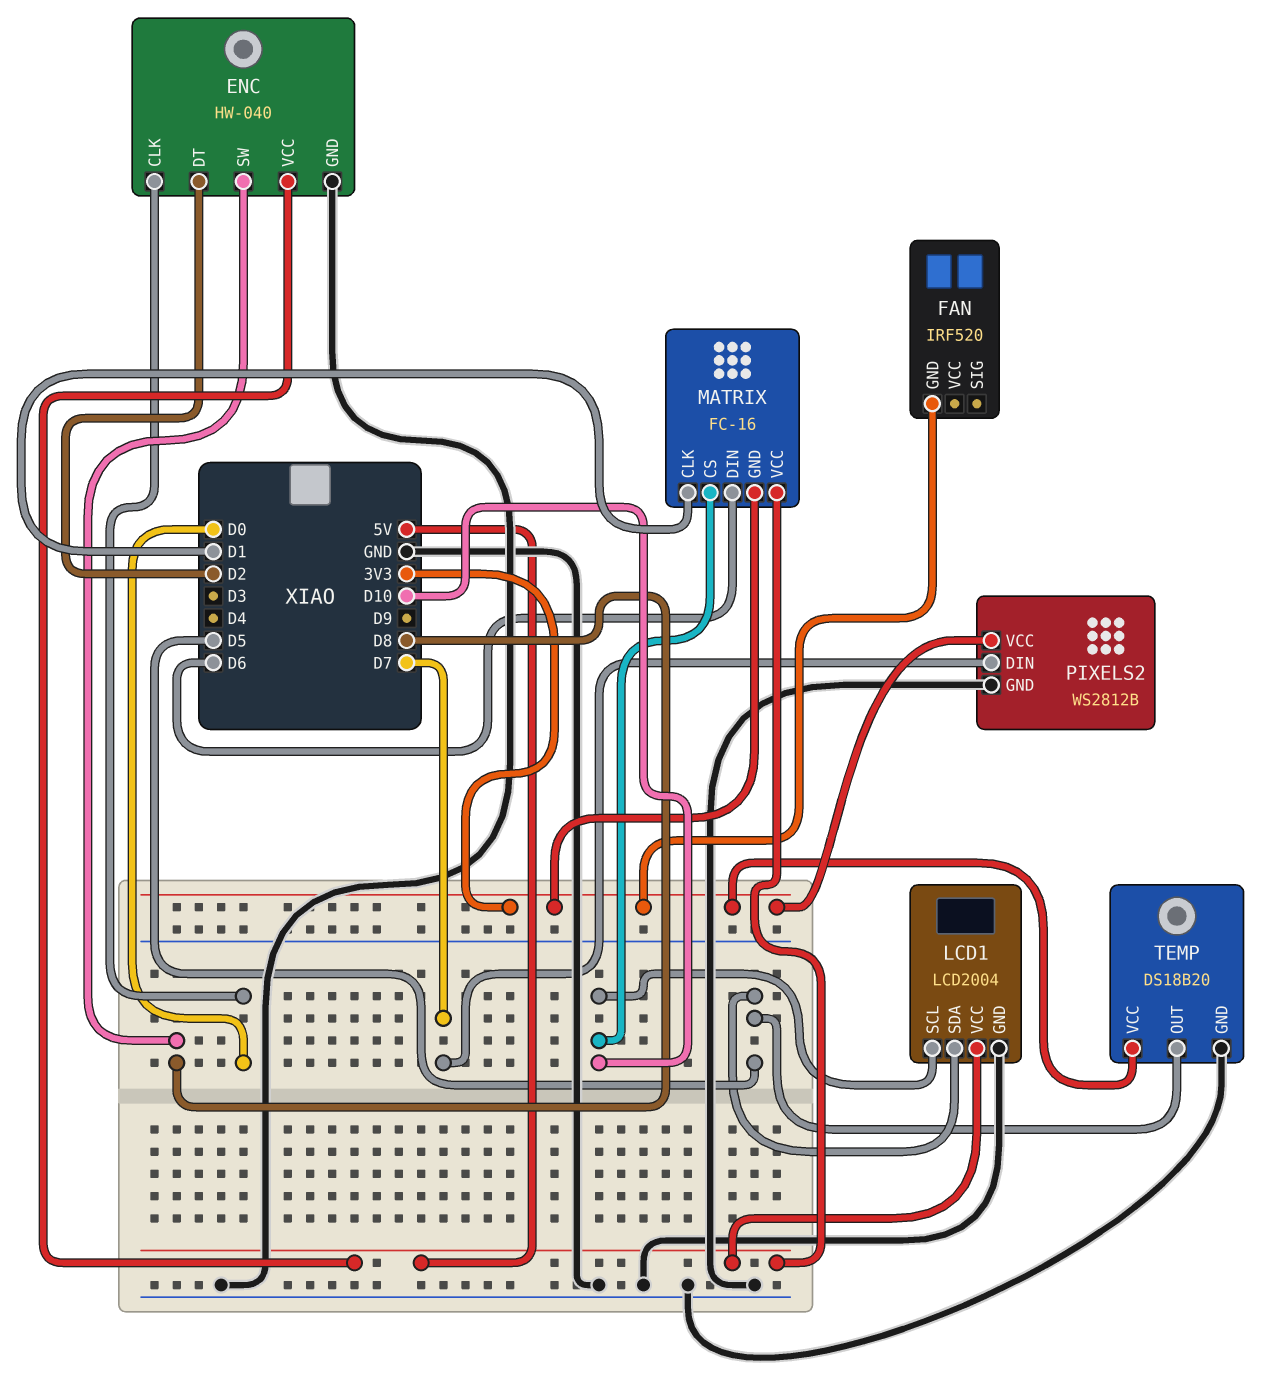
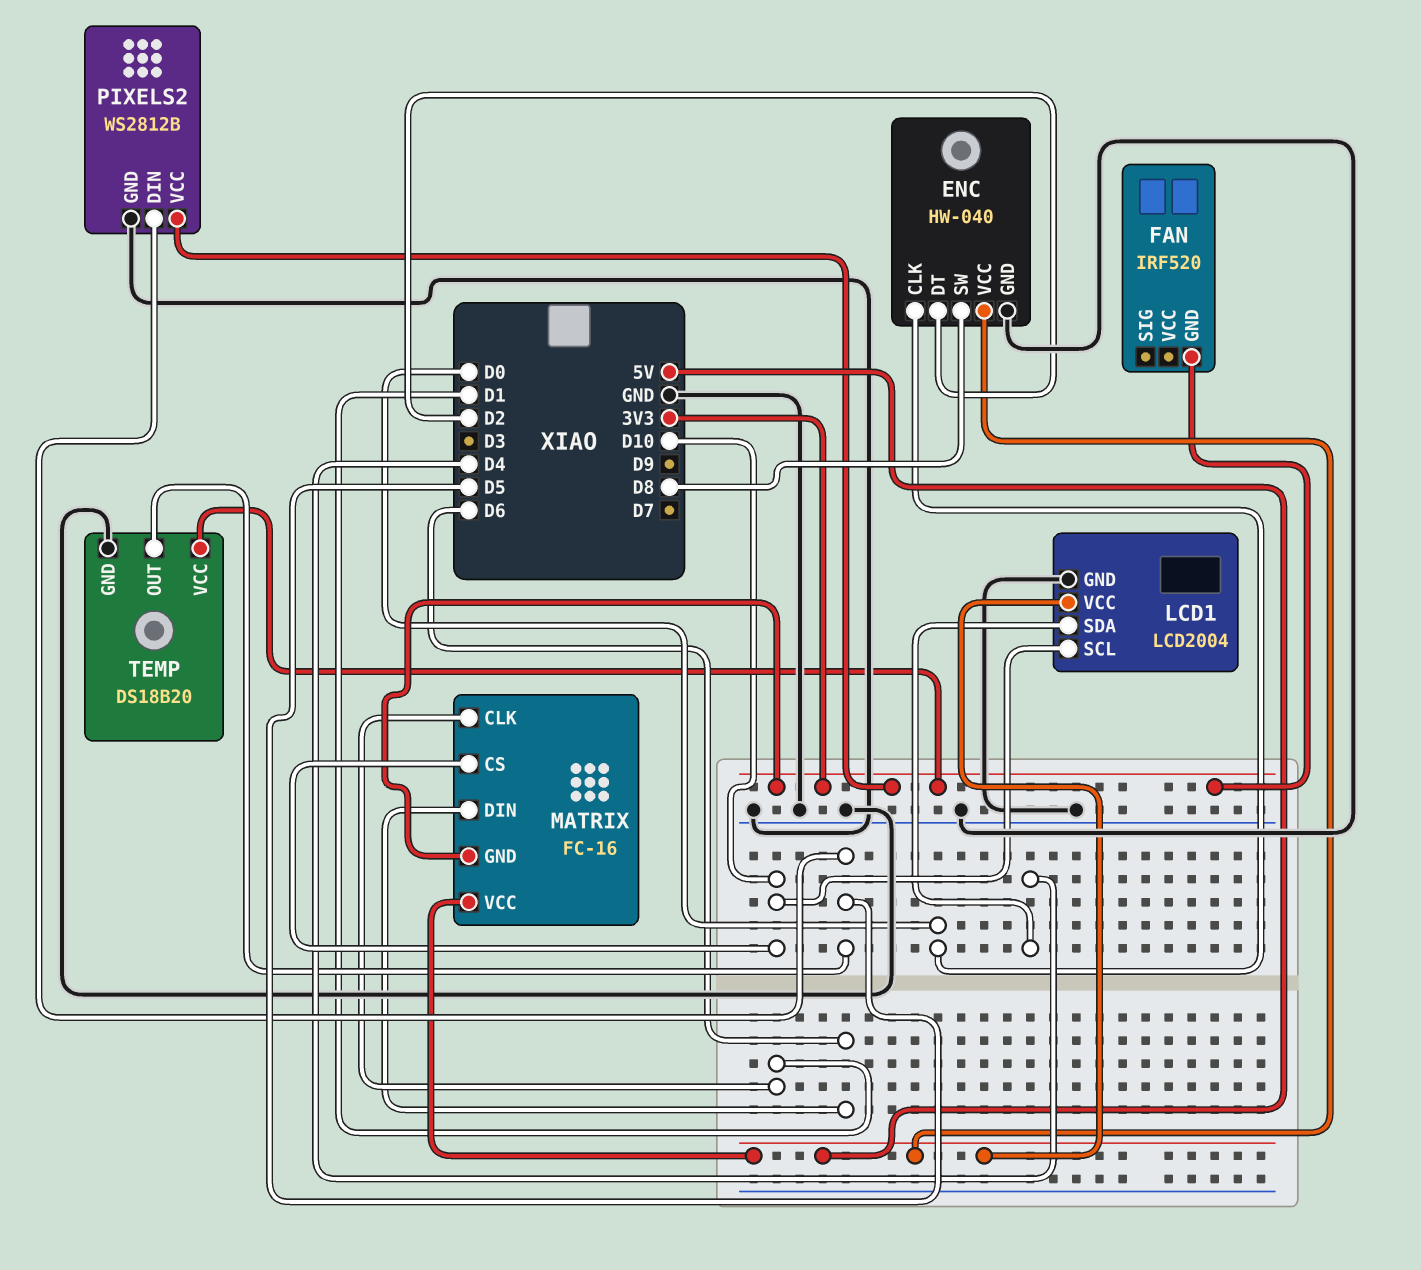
LCD1 pin SDA: D5 -> D4
PIXELS2 pin DIN: D7 -> D5

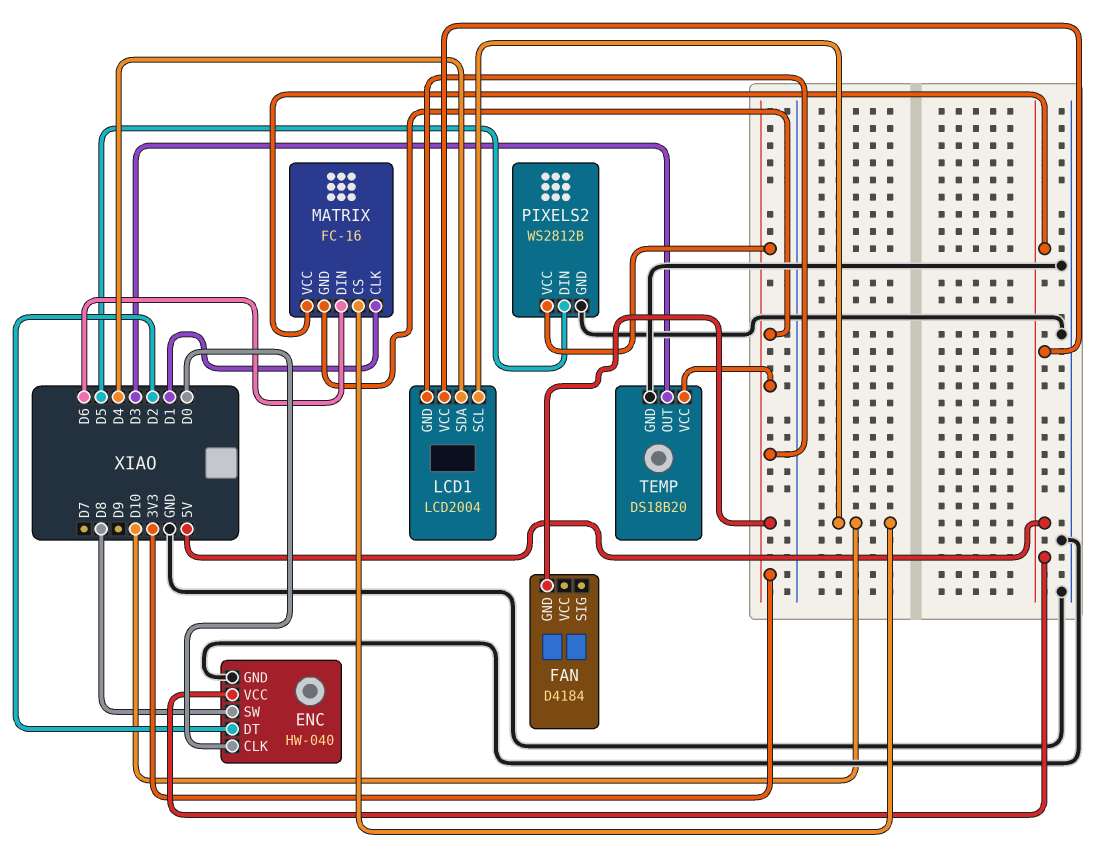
FAN: IRF520 -> D4184
LCD1 pin GND: GND -> 3V3
TEMP pin OUT: D5 -> D3

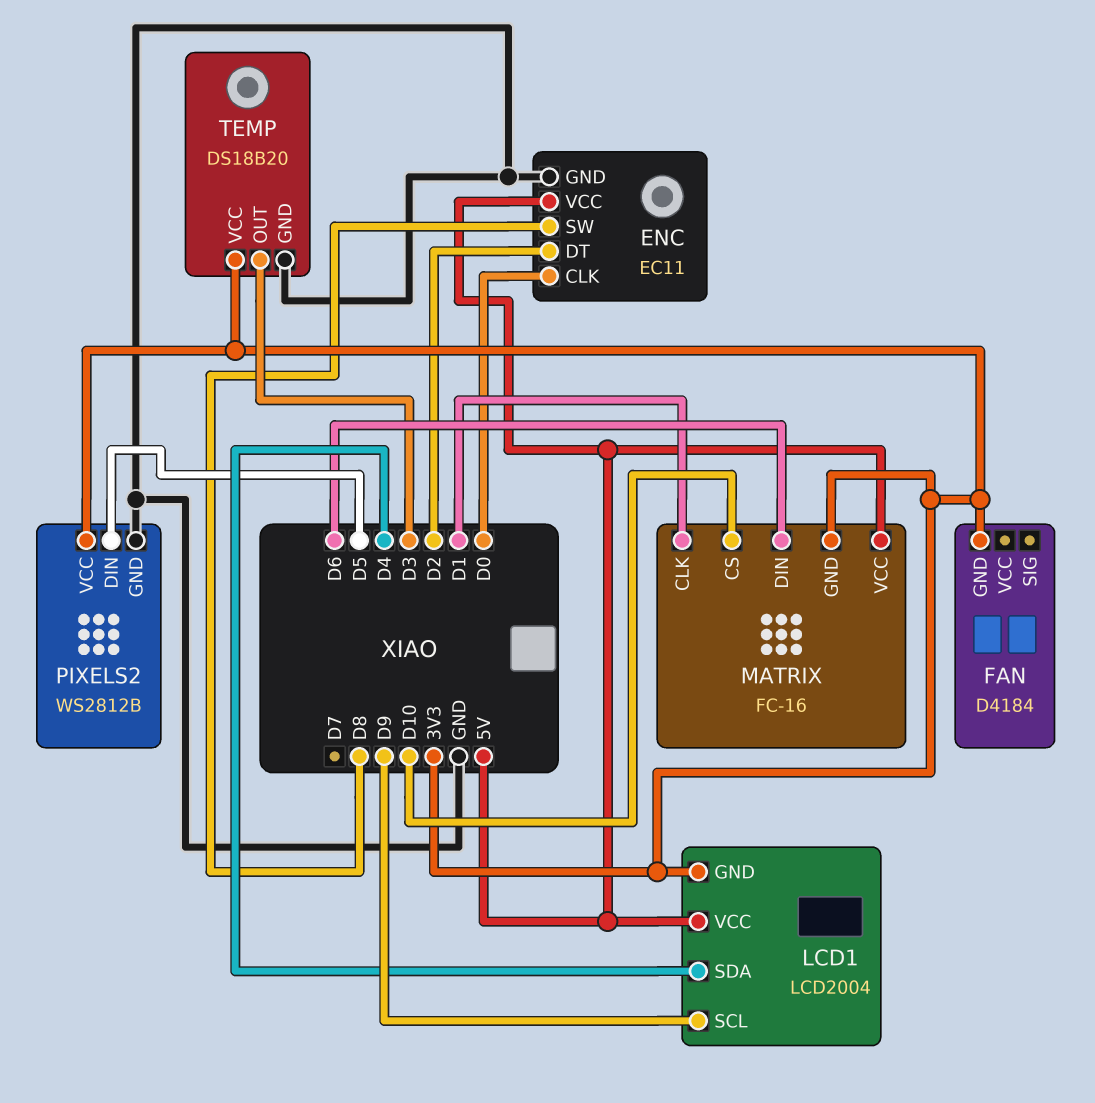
ENC: HW-040 -> EC11
LCD1 pin SCL: D10 -> D9

